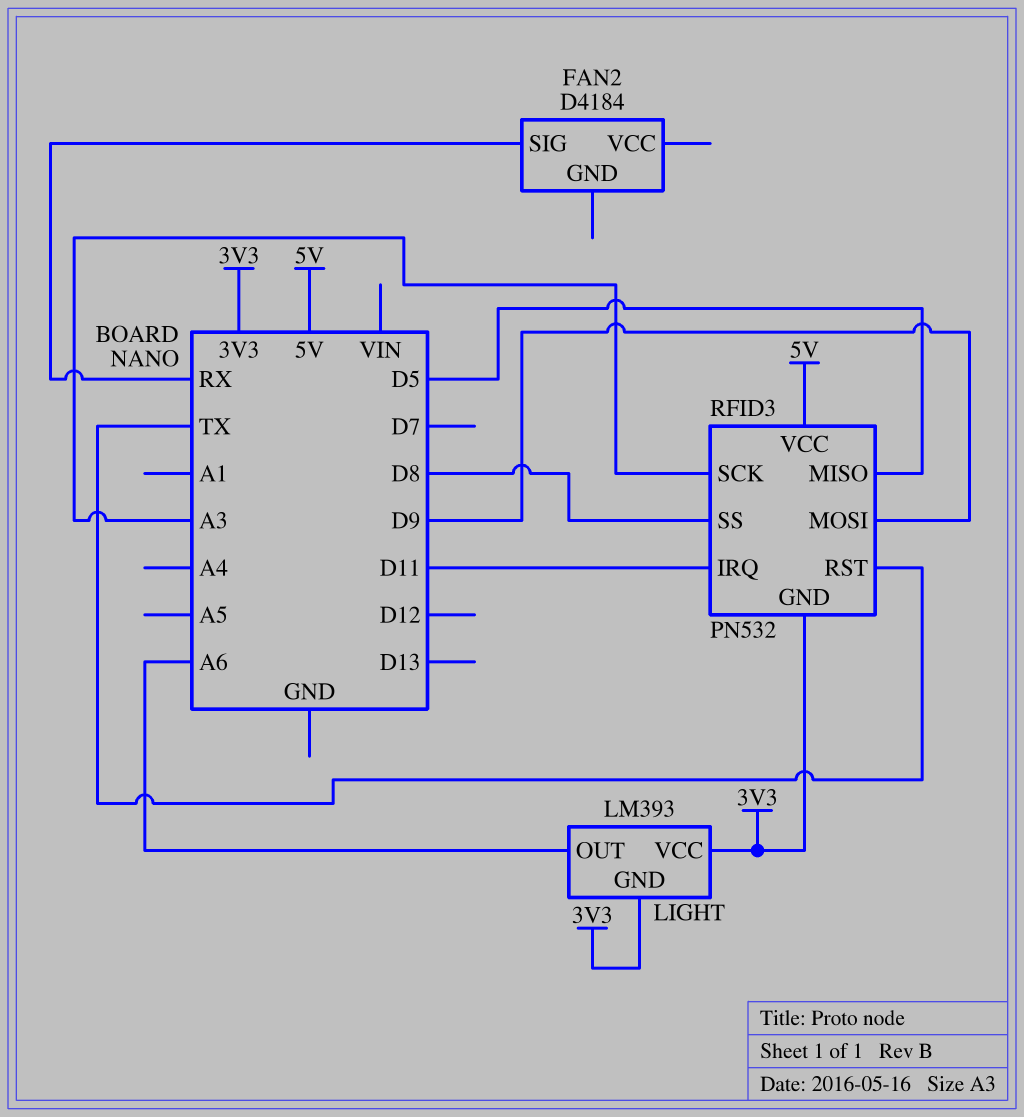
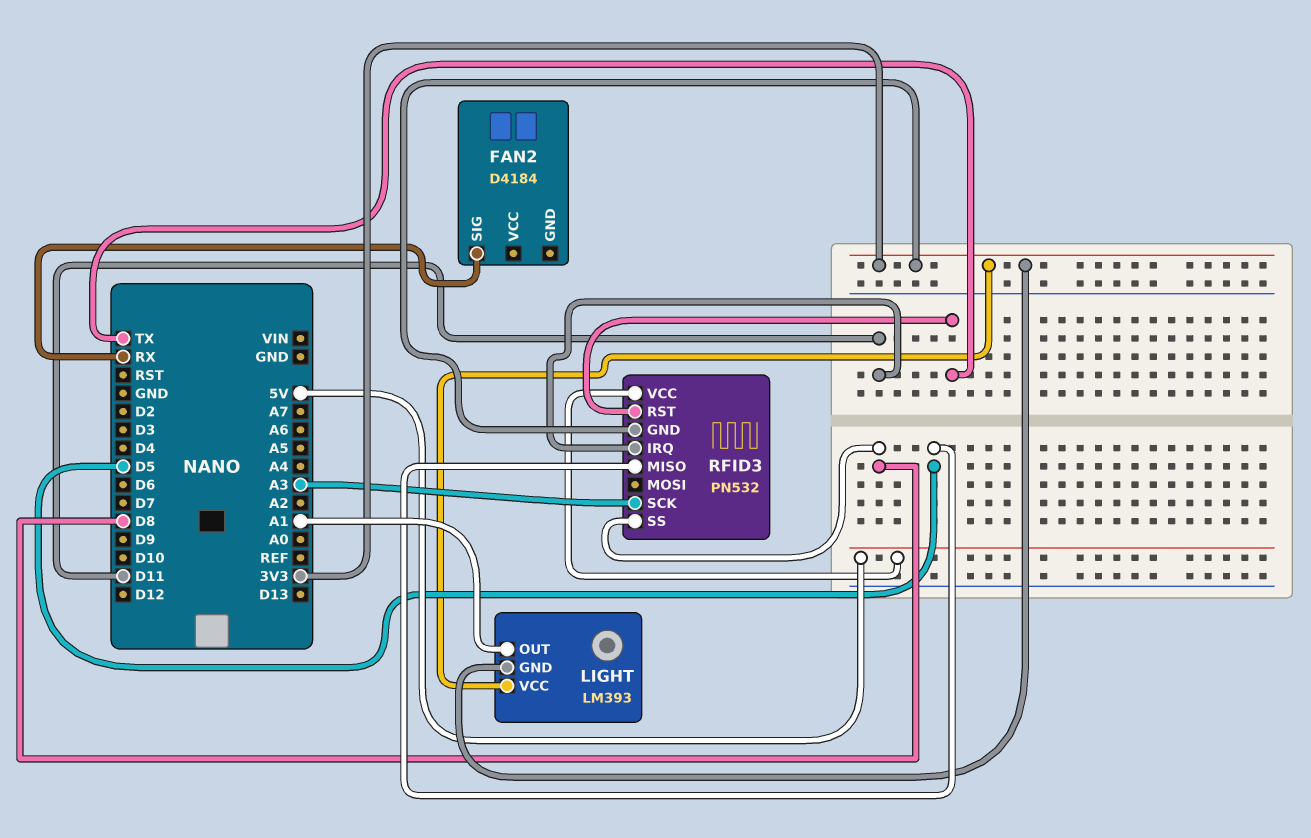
LIGHT pin OUT: A6 -> A1
RFID3 pin MOSI: D9 -> none

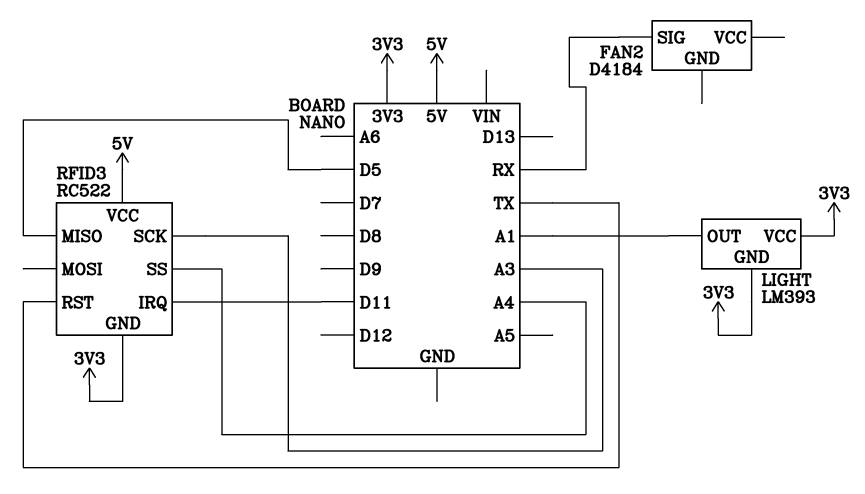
RFID3: PN532 -> RC522
RFID3 pin SS: D8 -> A4

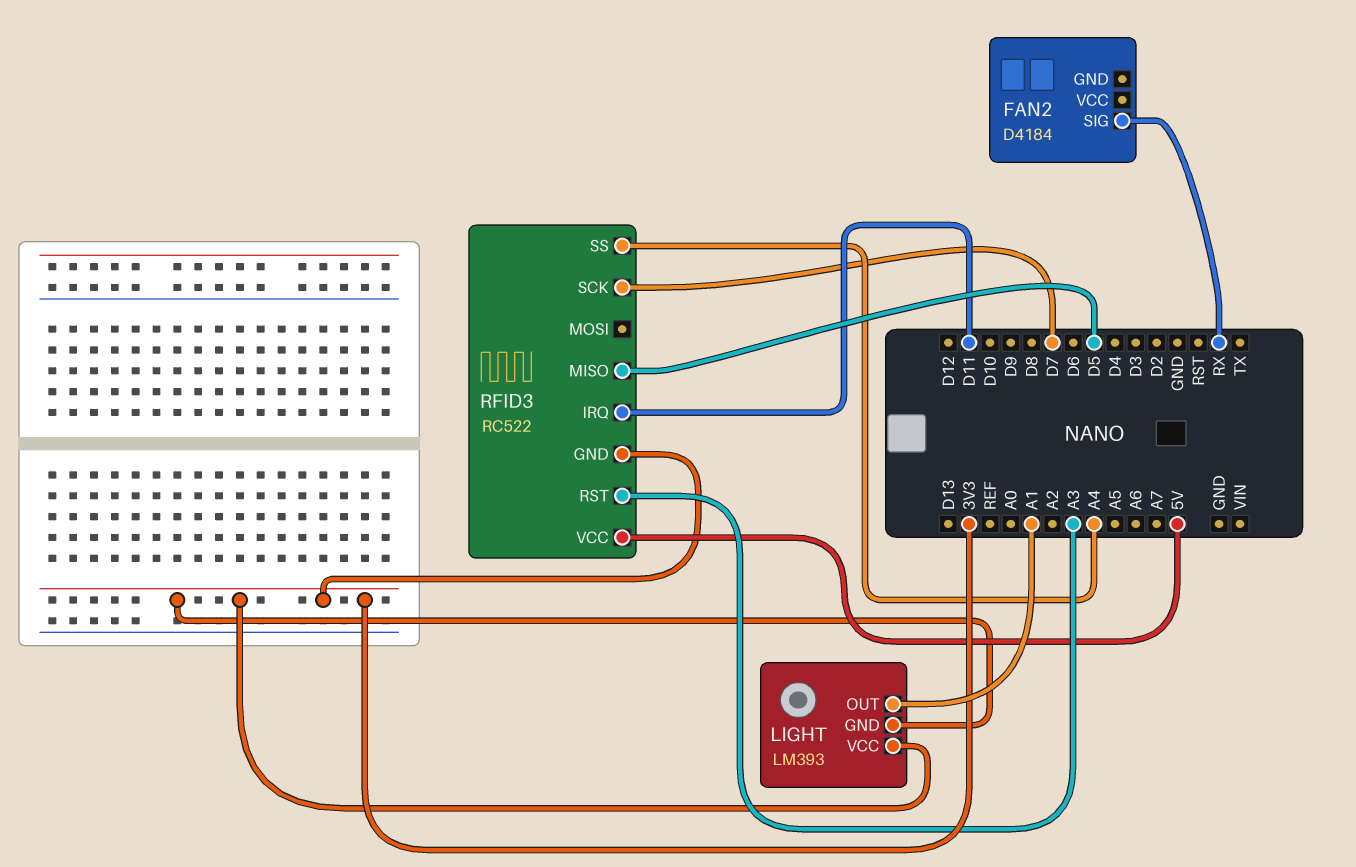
RFID3 pin RST: TX -> A3
RFID3 pin SCK: A3 -> D7

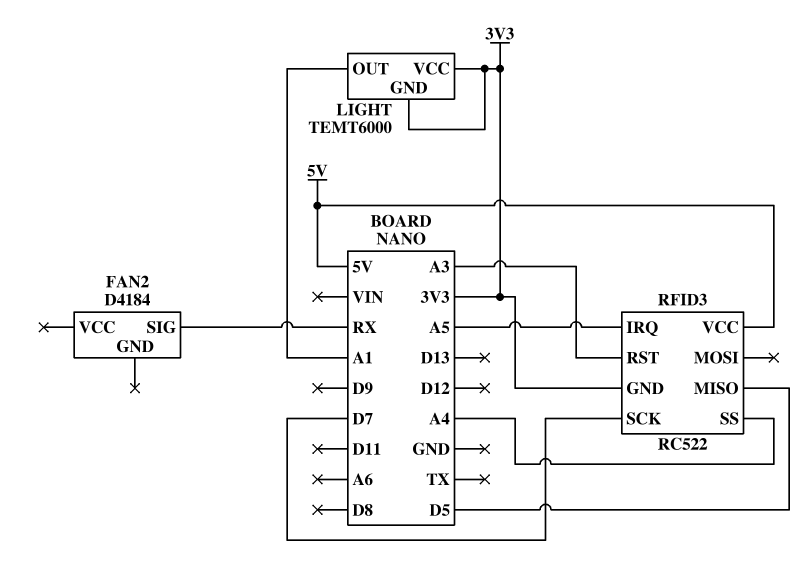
LIGHT: LM393 -> TEMT6000
RFID3 pin IRQ: D11 -> A5

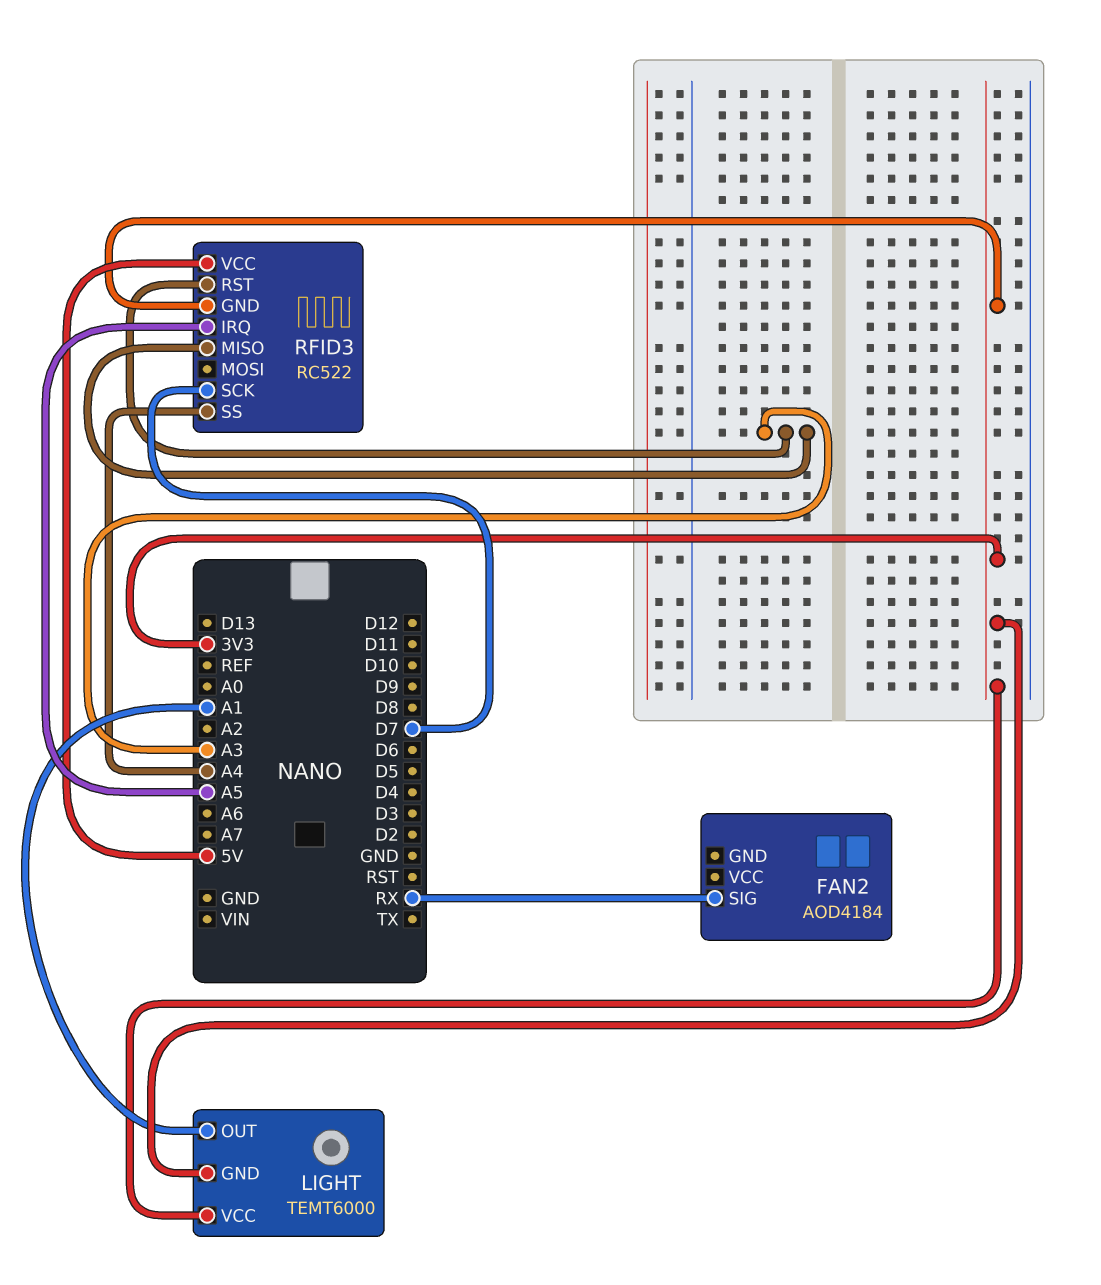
FAN2: D4184 -> AOD4184
RFID3 pin MISO: D5 -> A3

